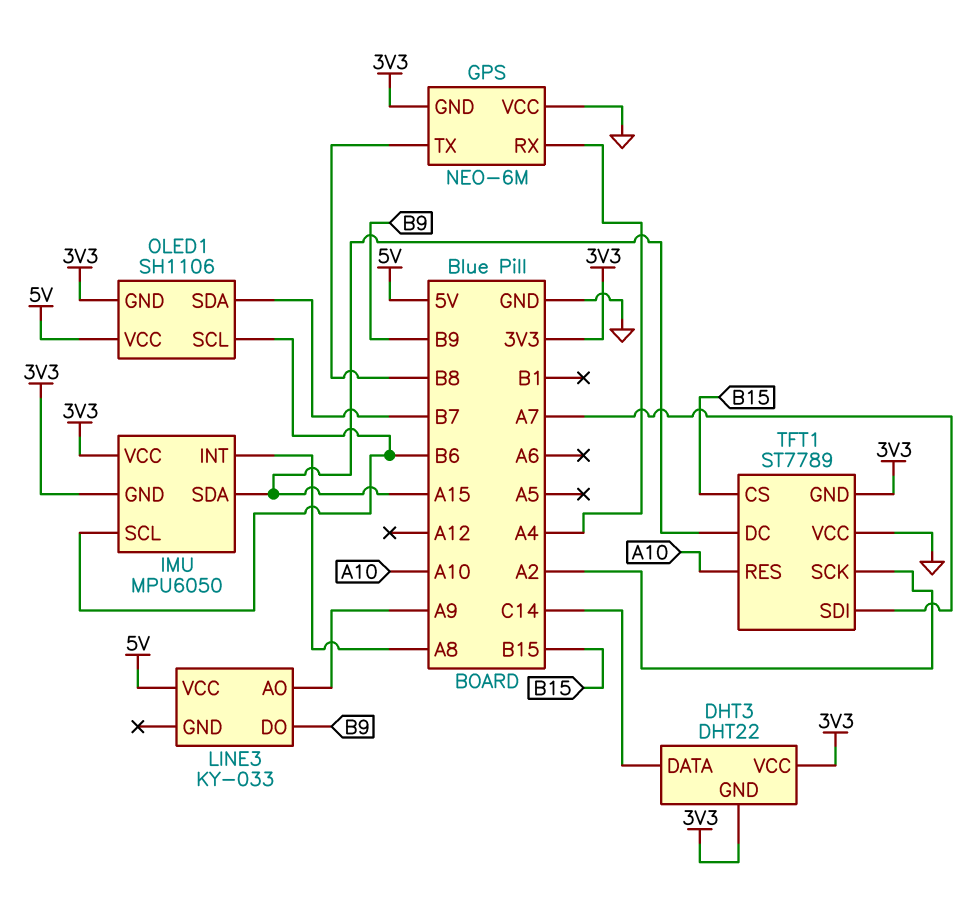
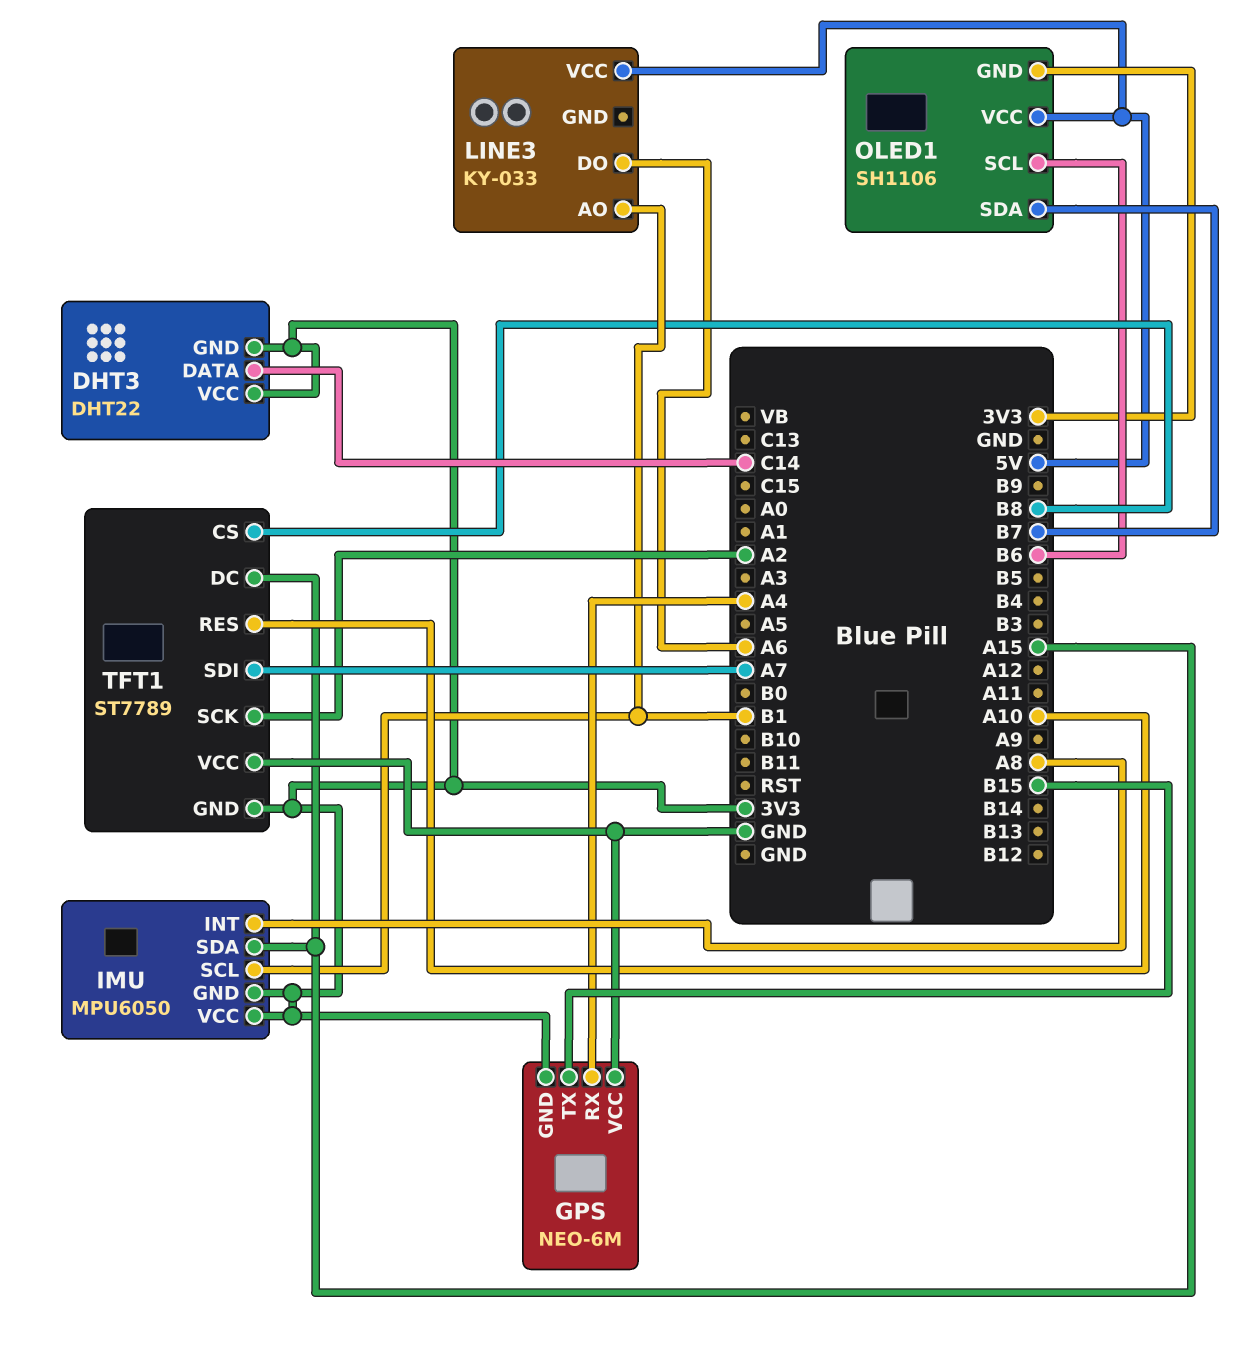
GPS pin TX: B8 -> B15
IMU pin SCL: B6 -> B1
LINE3 pin AO: A9 -> B1
LINE3 pin DO: B9 -> A6
TFT1 pin CS: B15 -> B8

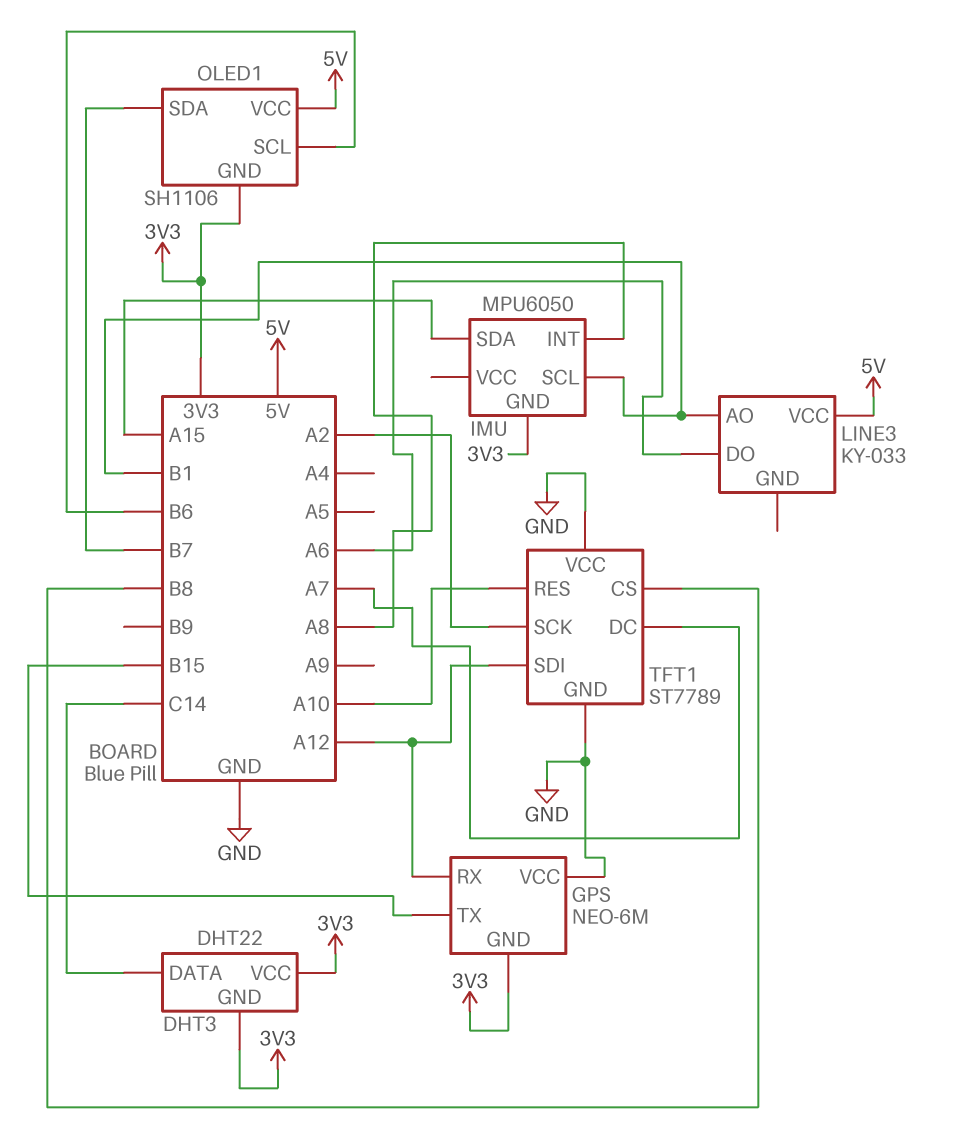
GPS pin RX: A4 -> A12
IMU pin VCC: 3V3 -> none
TFT1 pin DC: A15 -> A7
TFT1 pin GND: 3V3 -> GND
TFT1 pin SDI: A7 -> A12

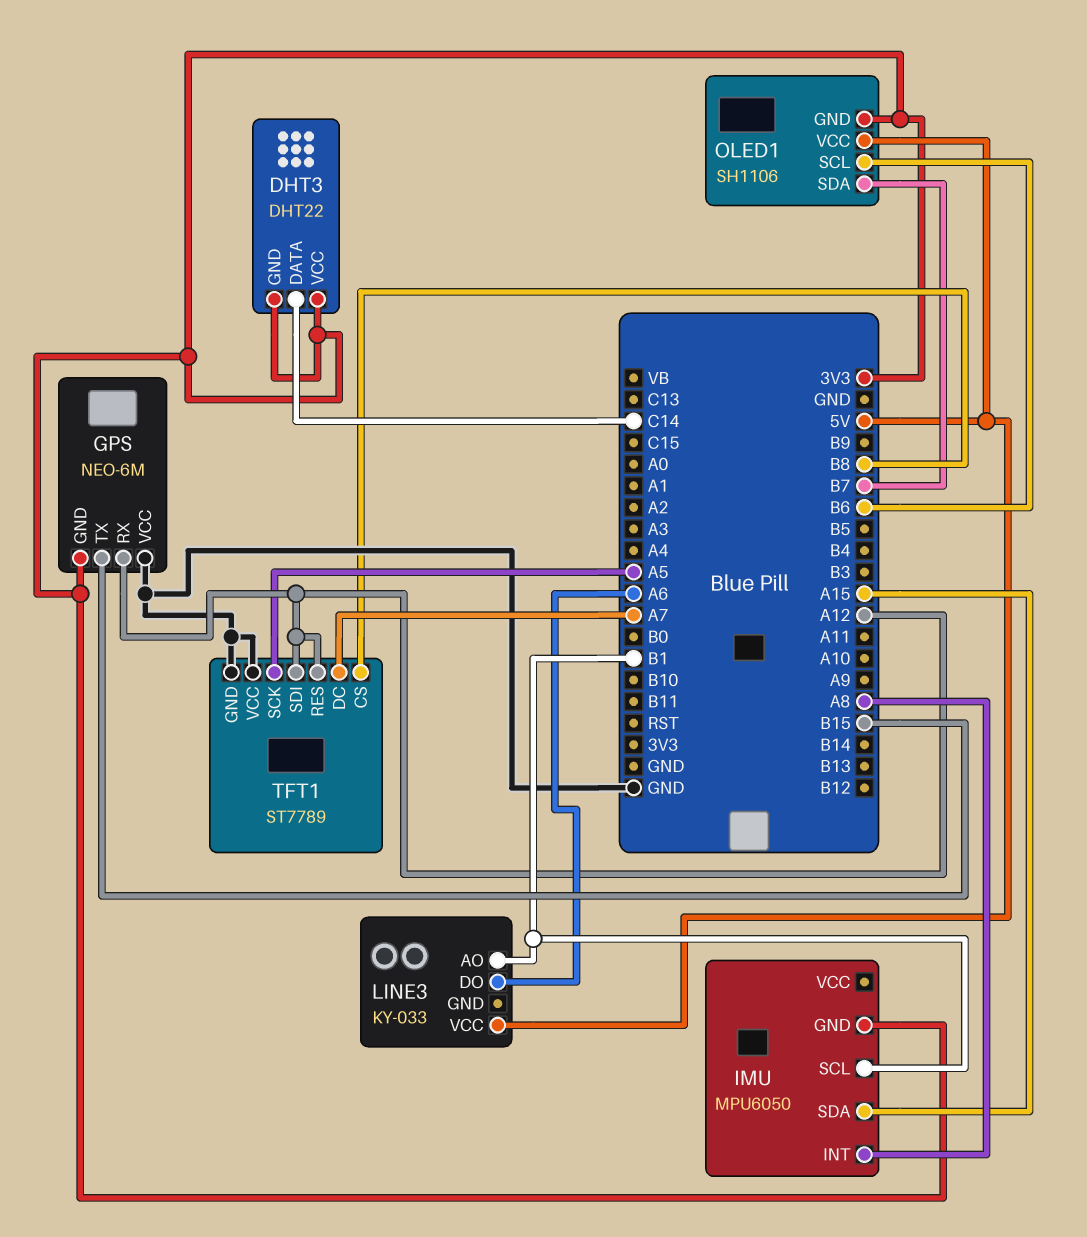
TFT1 pin RES: A10 -> A12
TFT1 pin SCK: A2 -> A5

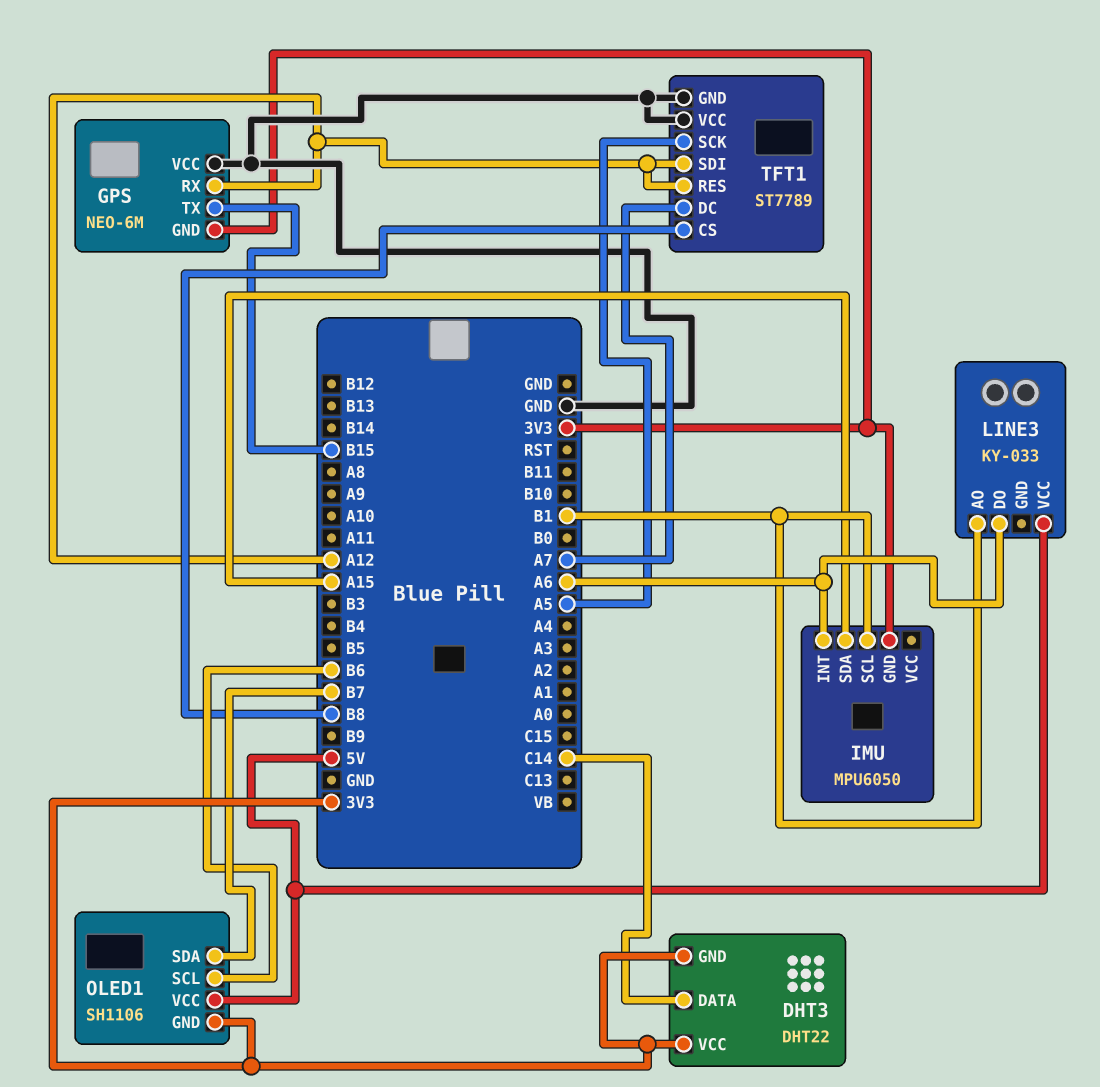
IMU pin INT: A8 -> A6

